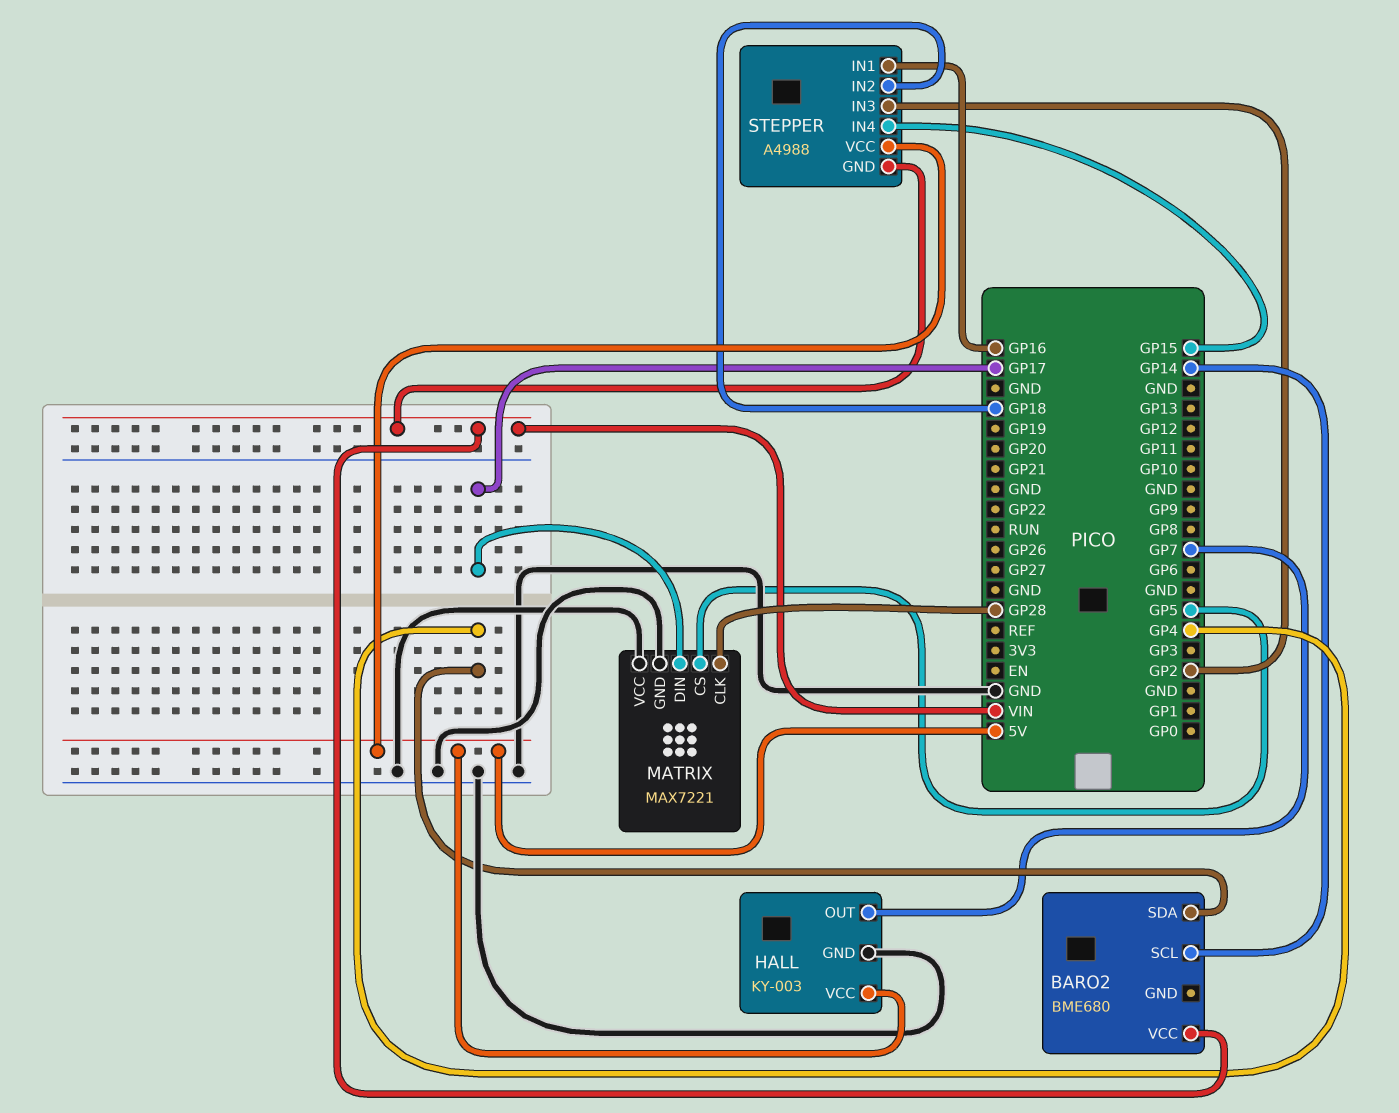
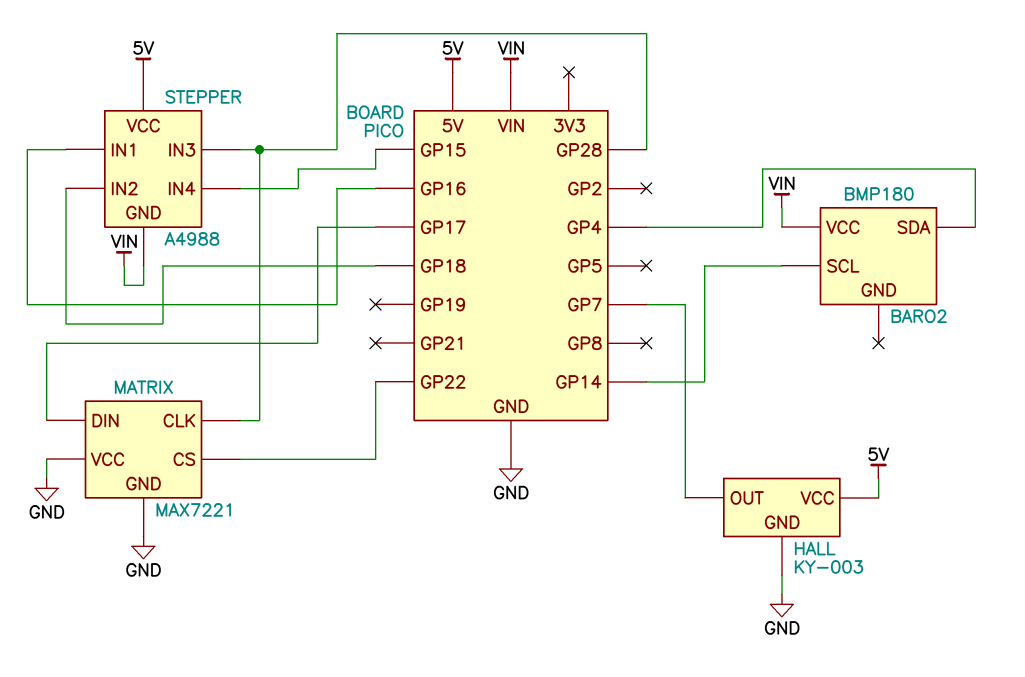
BARO2: BME680 -> BMP180
MATRIX pin CS: GP5 -> GP22
STEPPER pin IN3: GP2 -> GP28

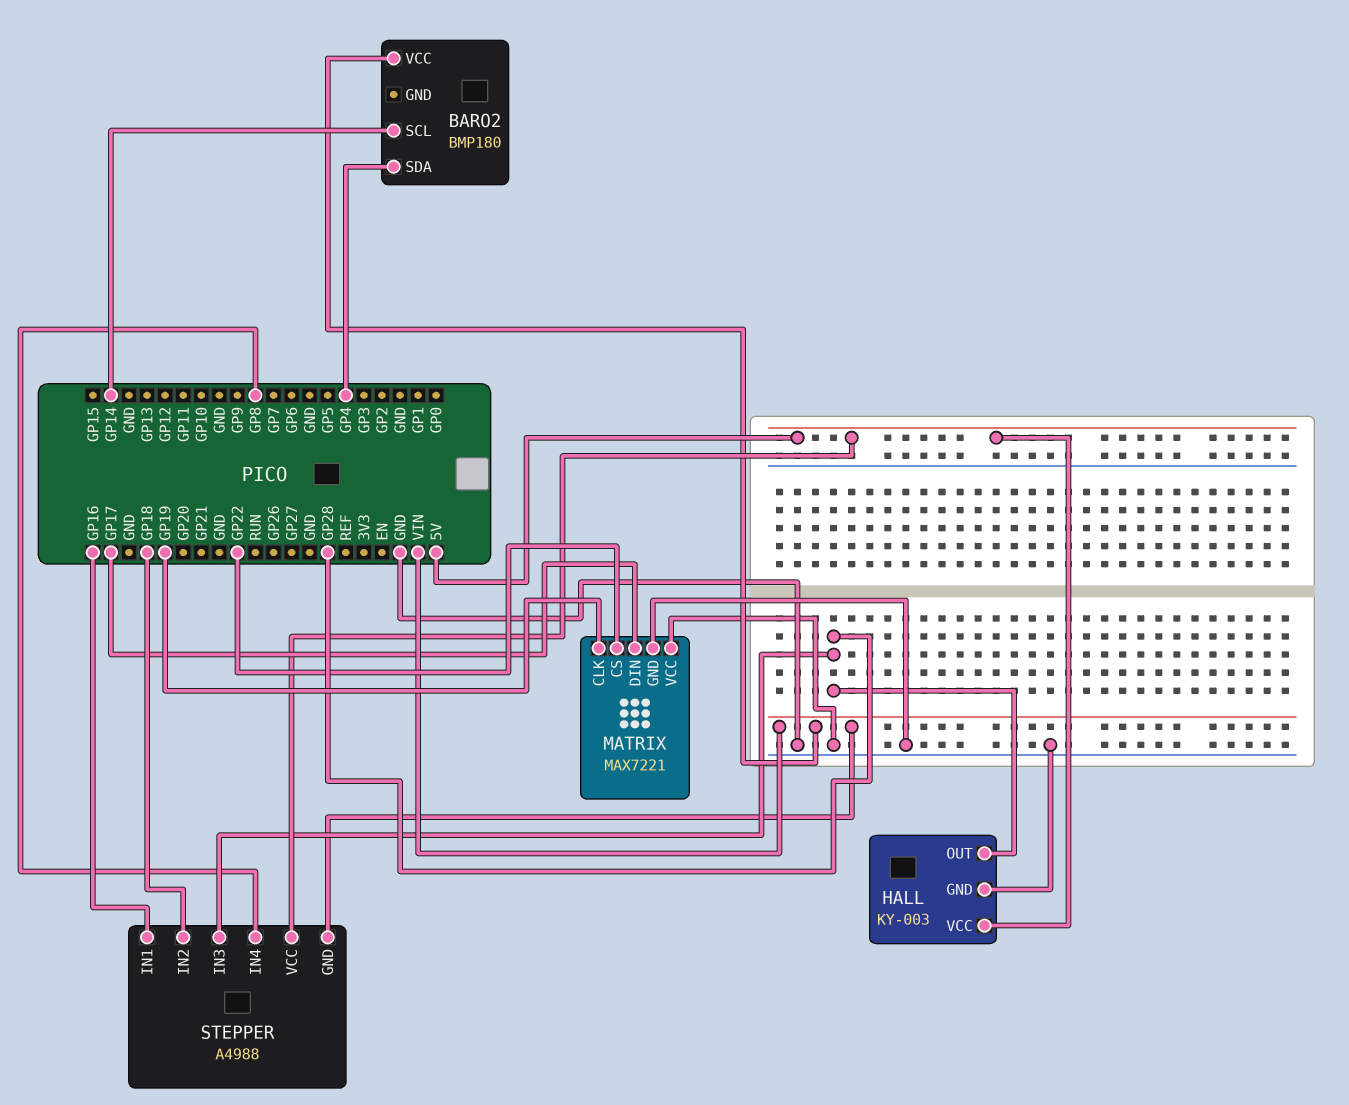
HALL pin OUT: GP7 -> GP28
MATRIX pin CLK: GP28 -> GP19
STEPPER pin IN4: GP15 -> GP8

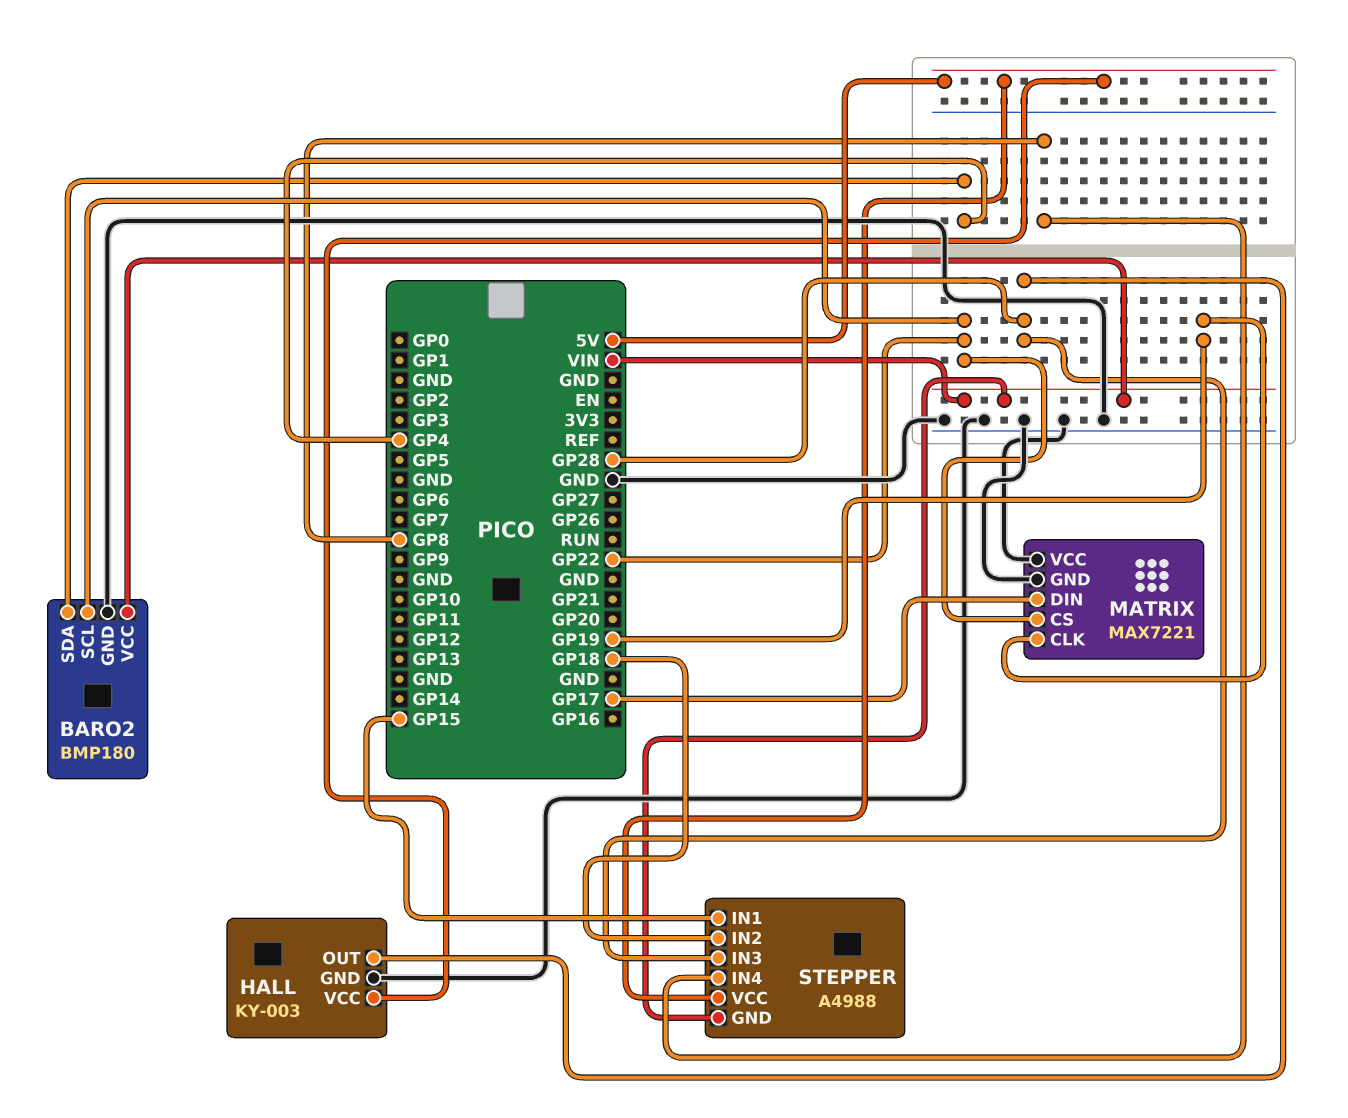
BARO2 pin GND: none -> GND
BARO2 pin SCL: GP14 -> GP22
STEPPER pin IN1: GP16 -> GP15

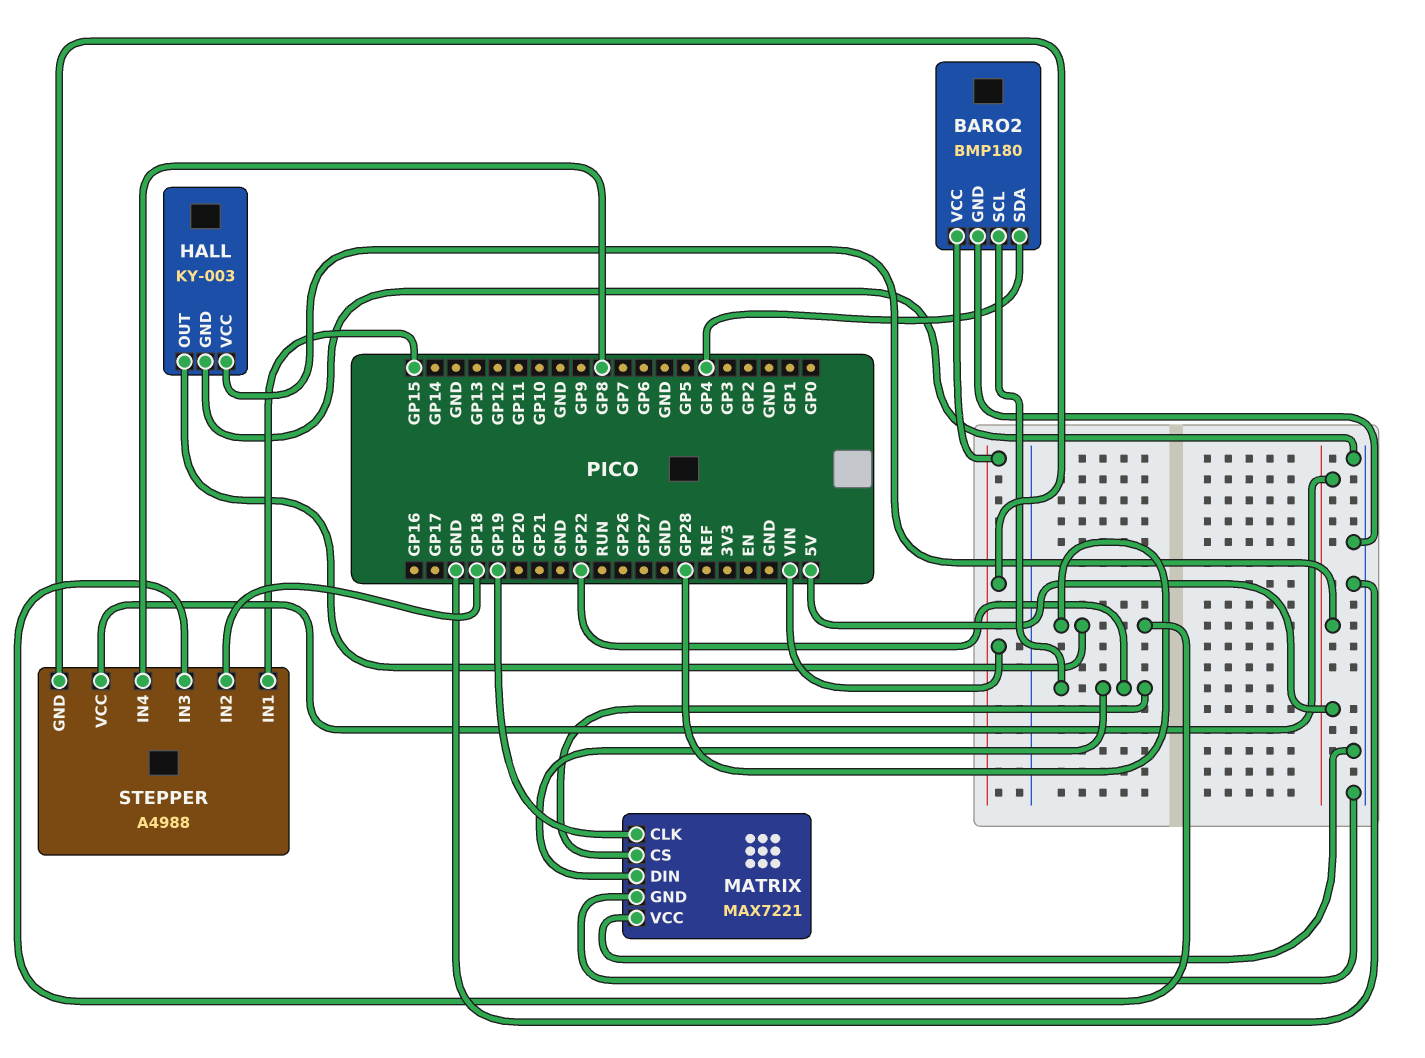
MATRIX pin DIN: GP17 -> GP22

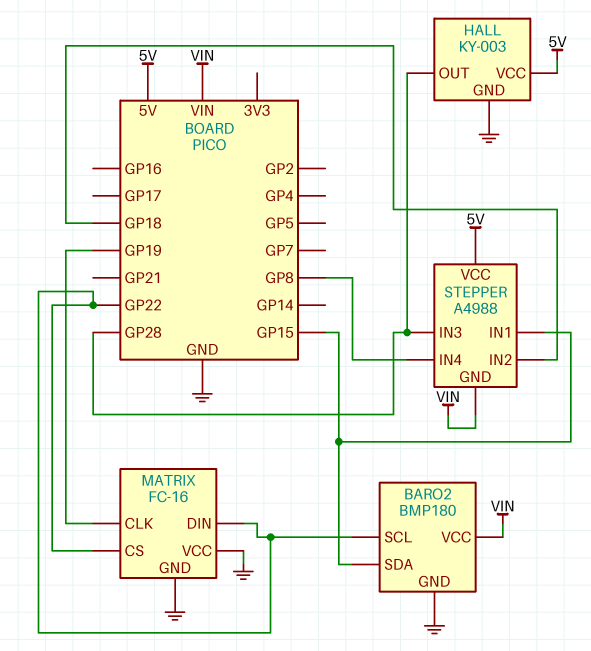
BARO2 pin SDA: GP4 -> GP15
MATRIX: MAX7221 -> FC-16

